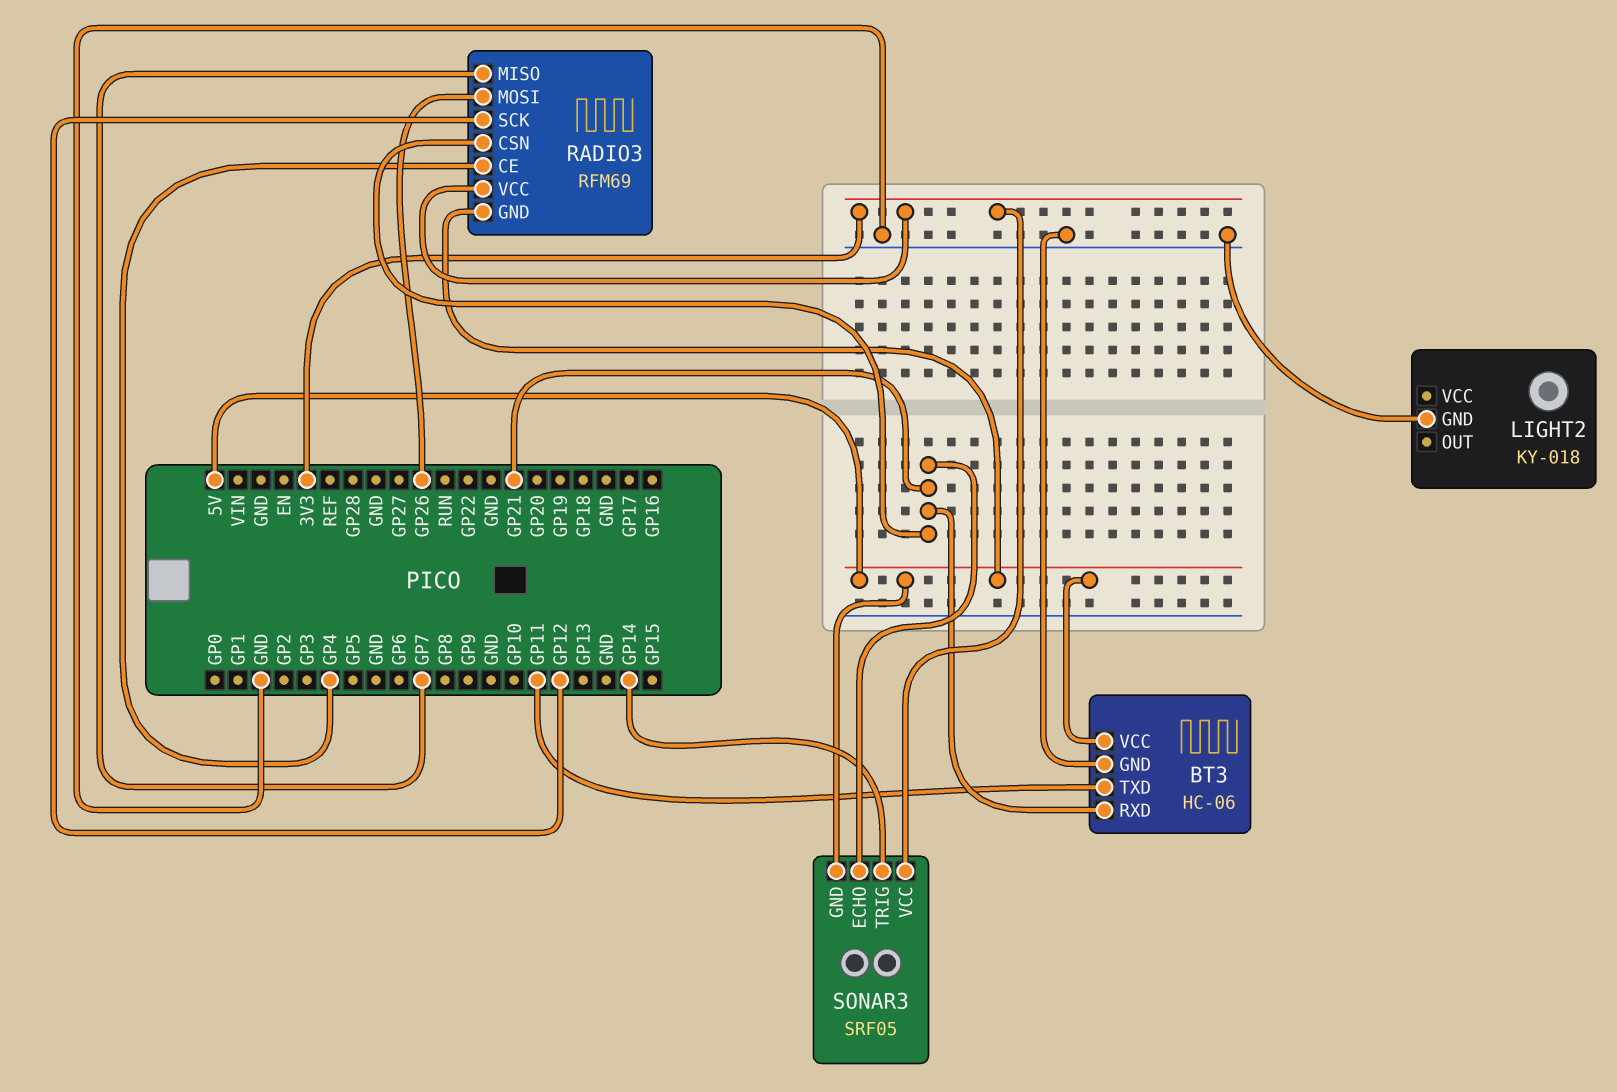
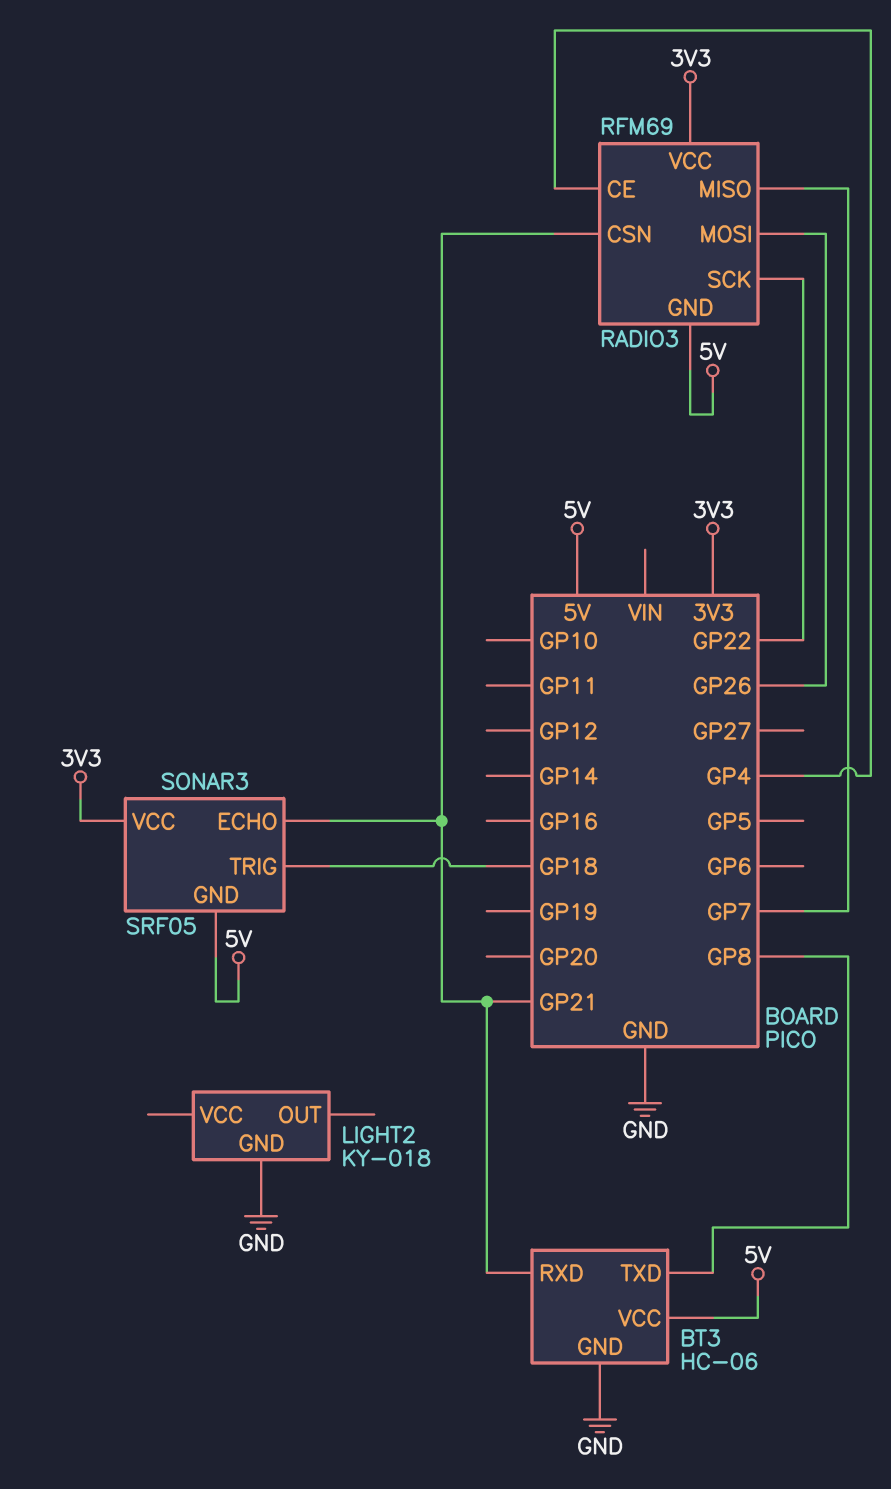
BT3 pin TXD: GP11 -> GP8
RADIO3 pin SCK: GP12 -> GP22
SONAR3 pin TRIG: GP14 -> GP18

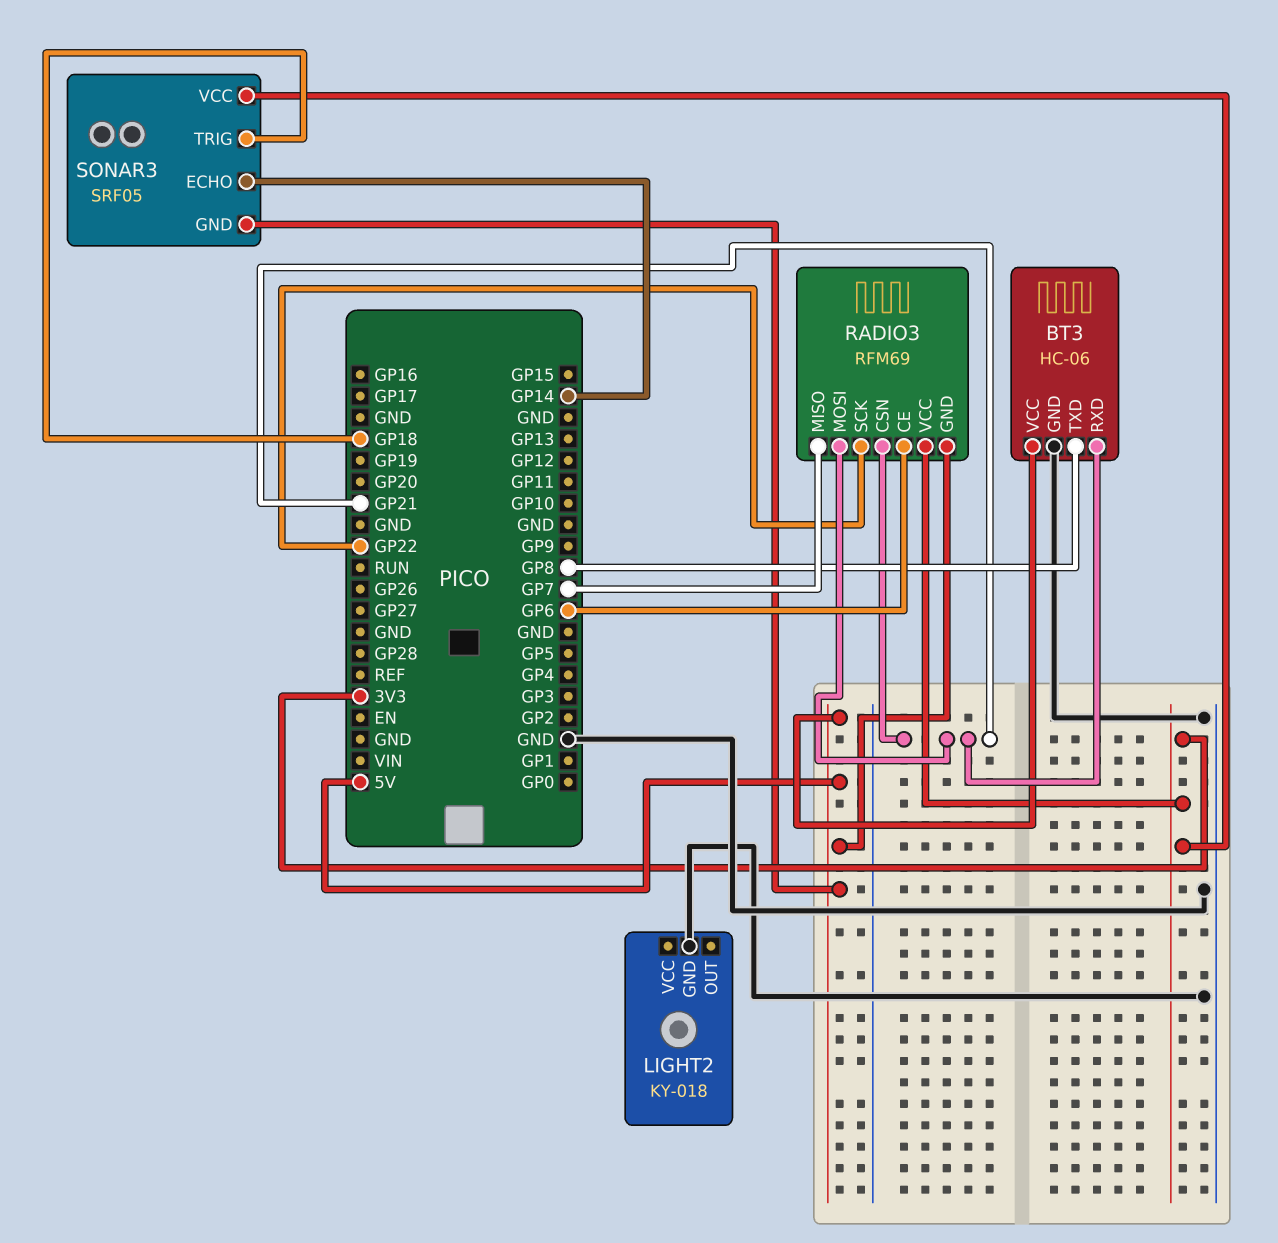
RADIO3 pin CE: GP4 -> GP6
RADIO3 pin MOSI: GP26 -> GP21
SONAR3 pin ECHO: GP21 -> GP14

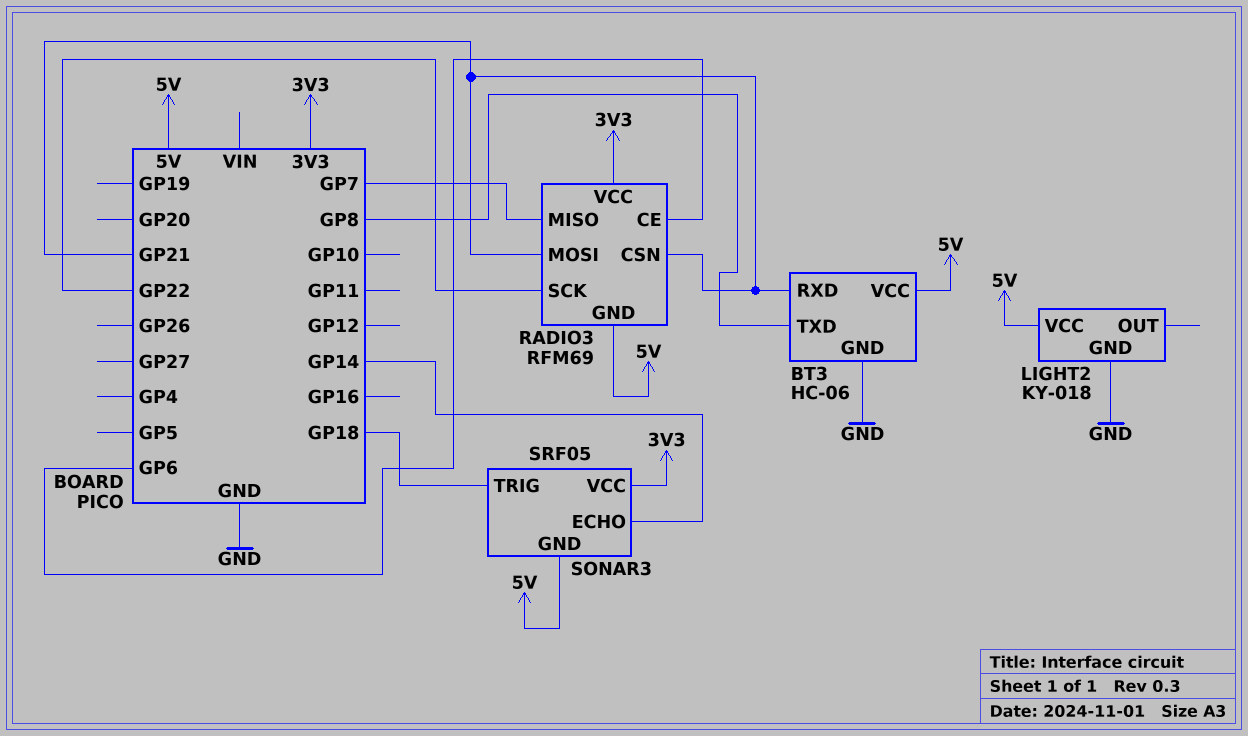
LIGHT2 pin VCC: none -> 5V

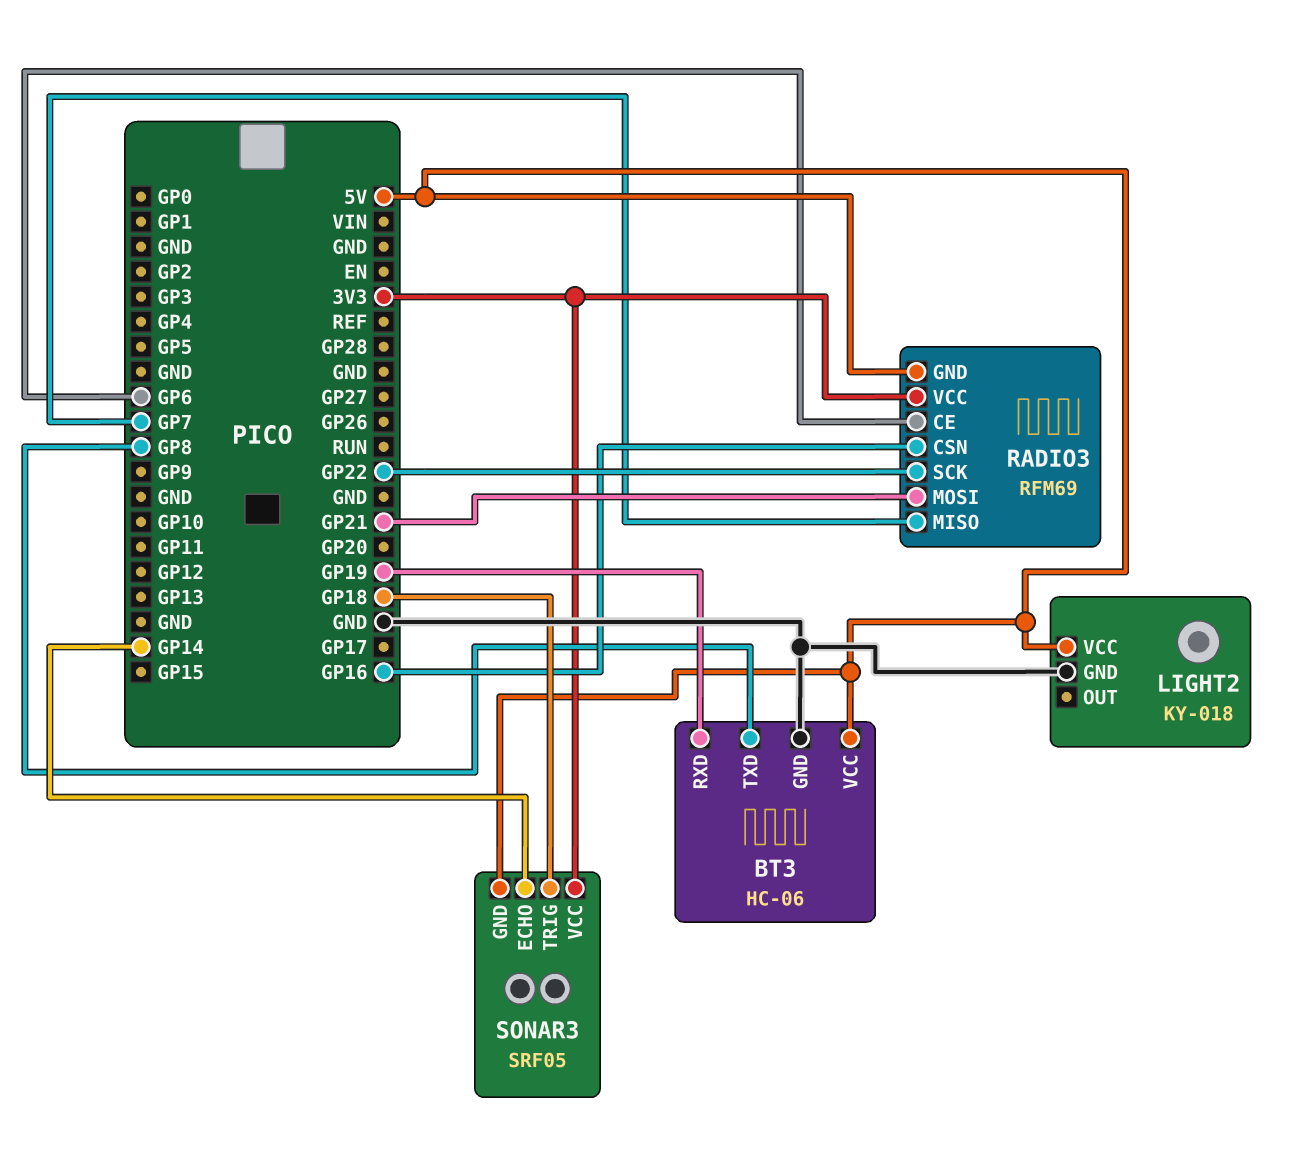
BT3 pin RXD: GP21 -> GP19
RADIO3 pin CSN: GP21 -> GP16

